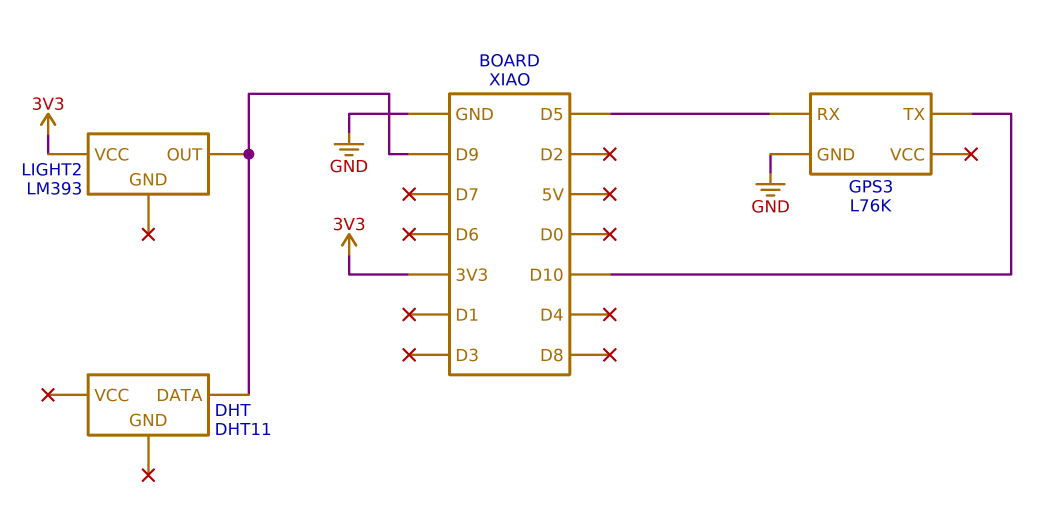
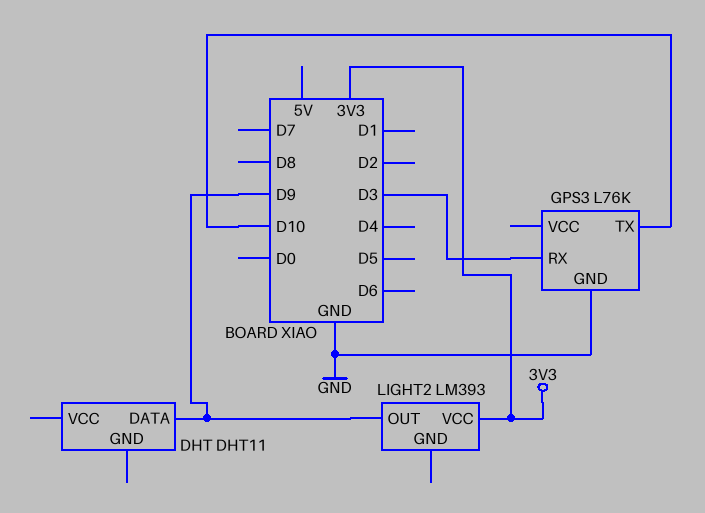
GPS3 pin RX: D5 -> D3

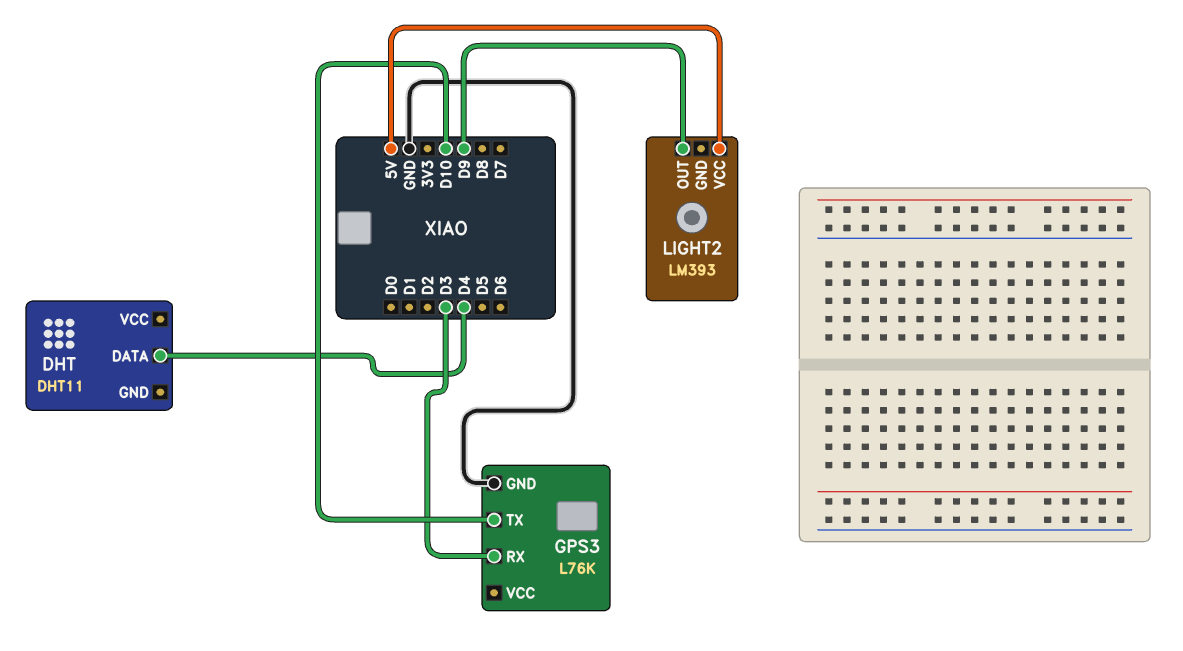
DHT pin DATA: D9 -> D4
LIGHT2 pin VCC: 3V3 -> 5V

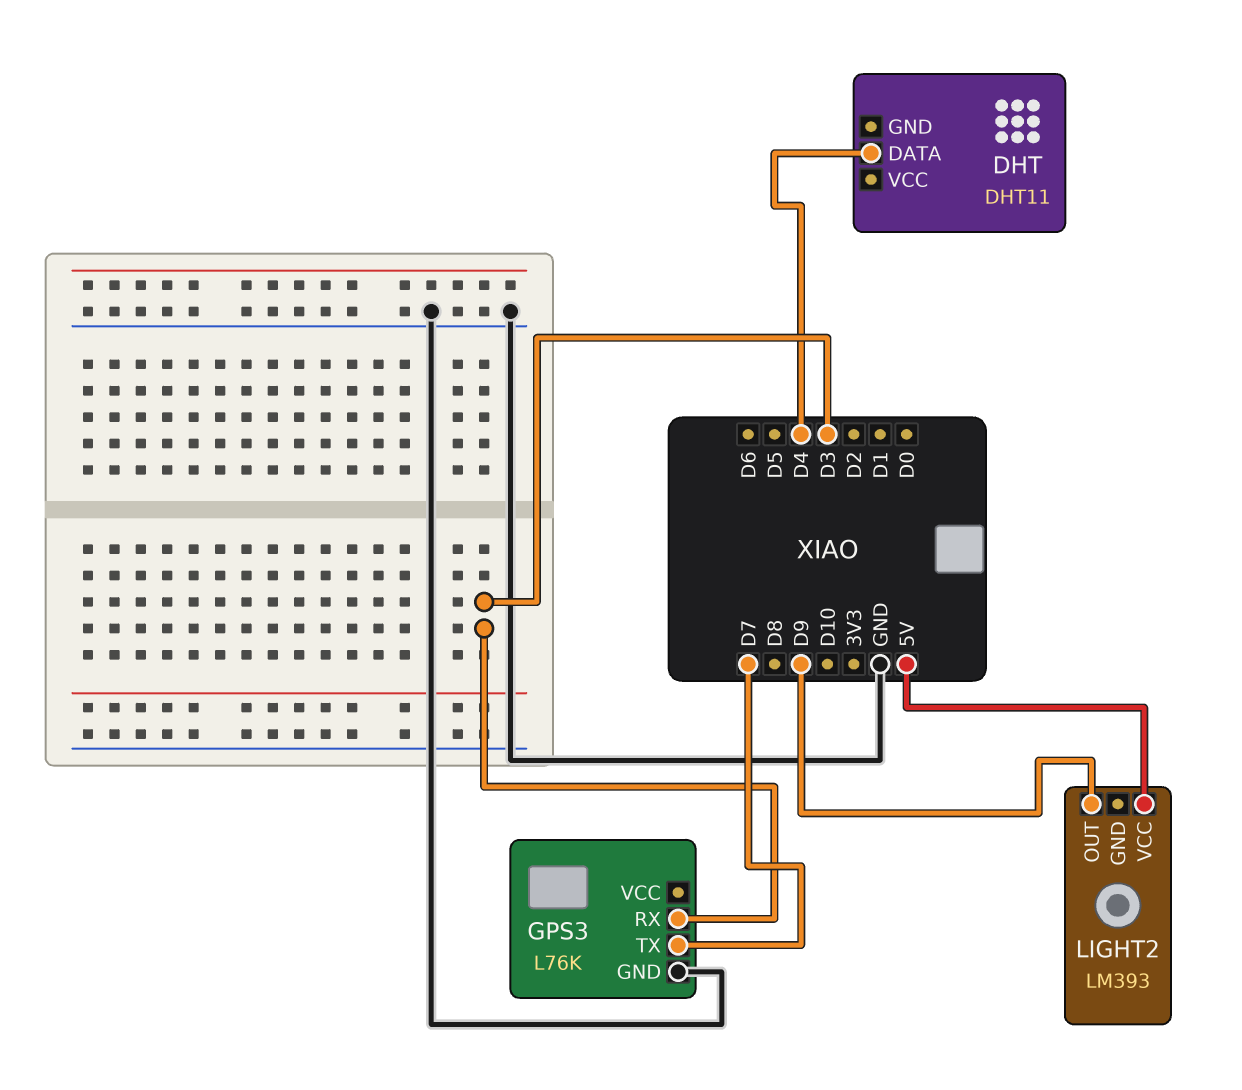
GPS3 pin TX: D10 -> D7

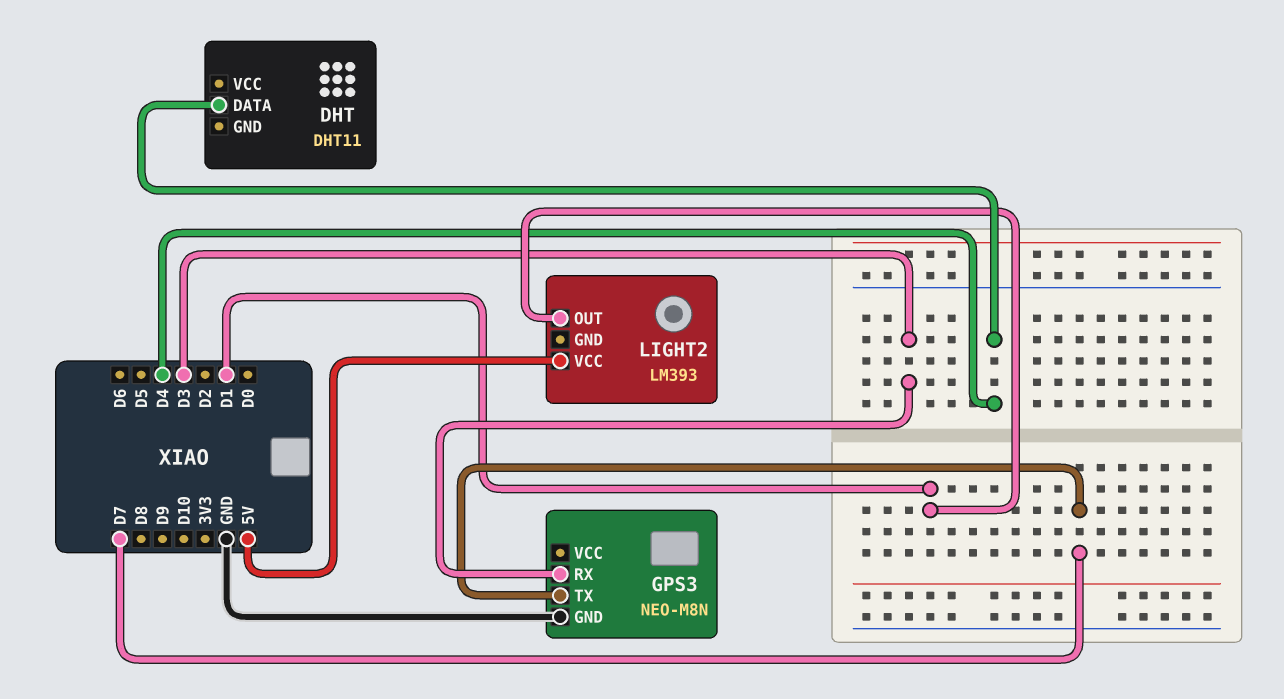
GPS3: L76K -> NEO-M8N
LIGHT2 pin OUT: D9 -> D1

